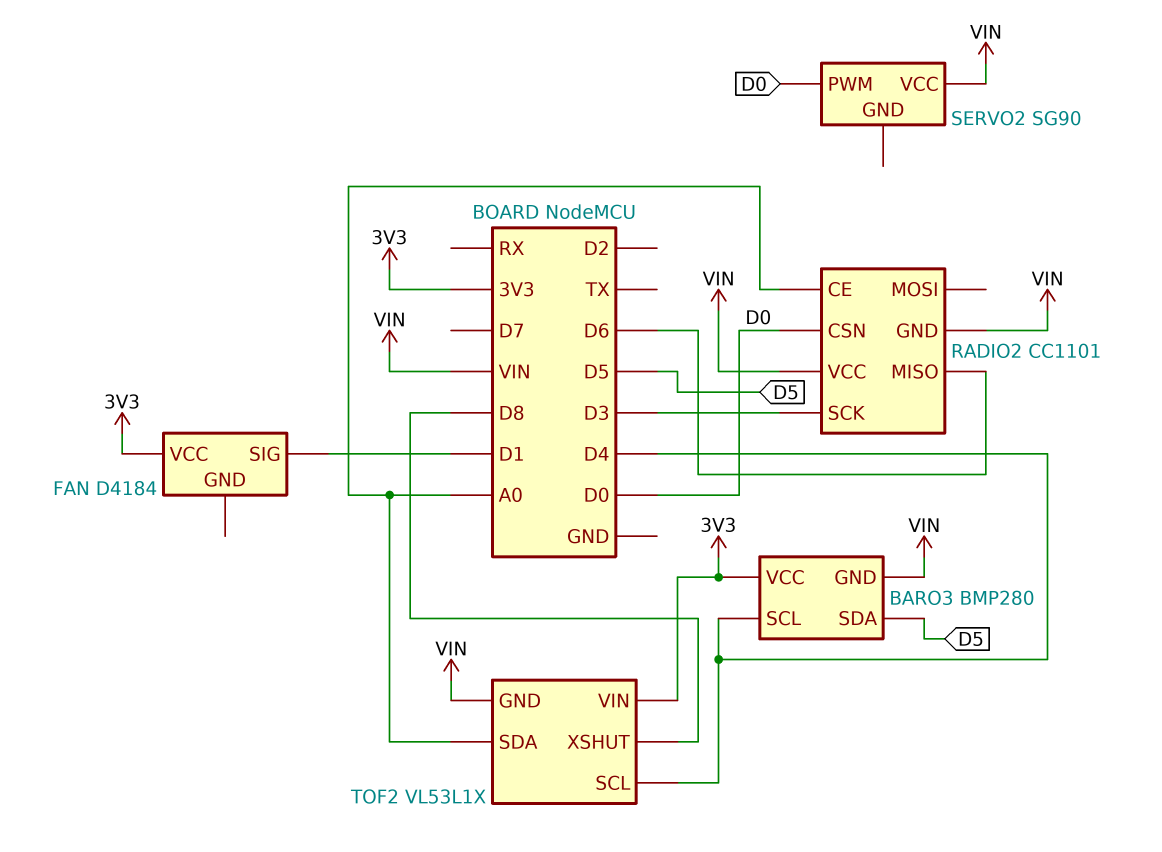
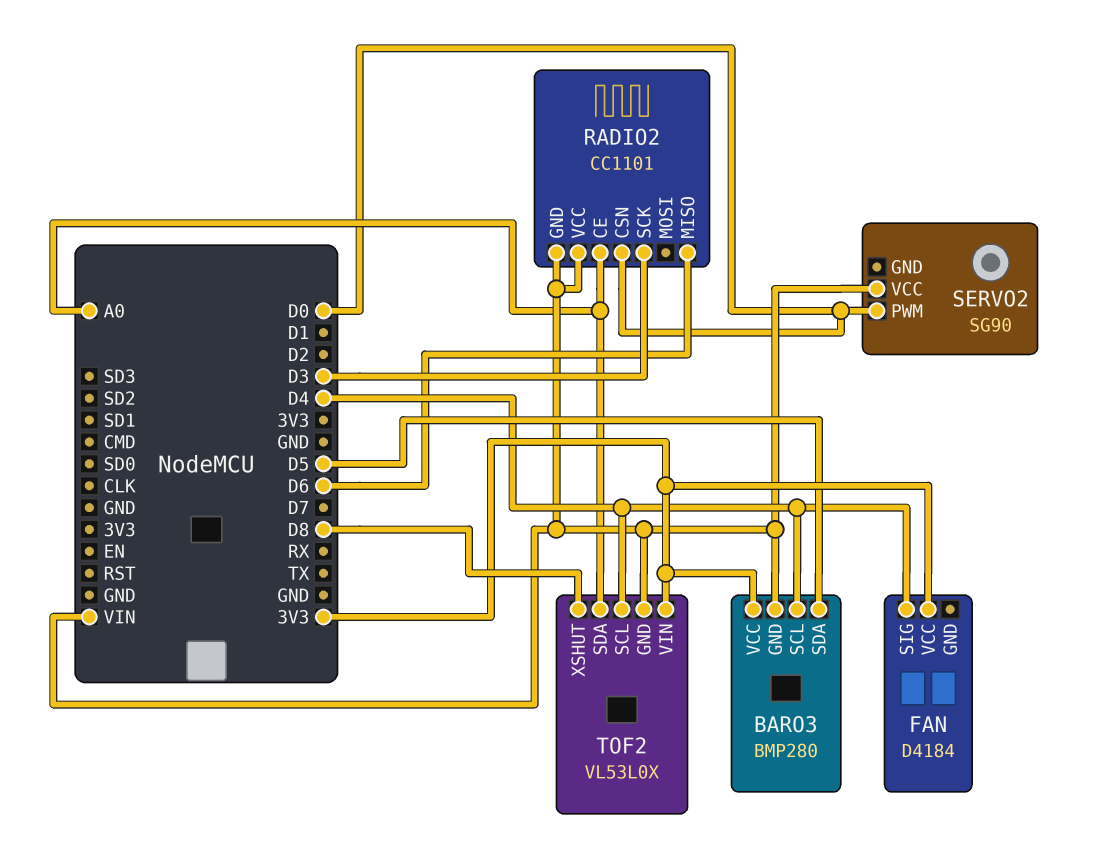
FAN pin SIG: D1 -> D4
TOF2: VL53L1X -> VL53L0X

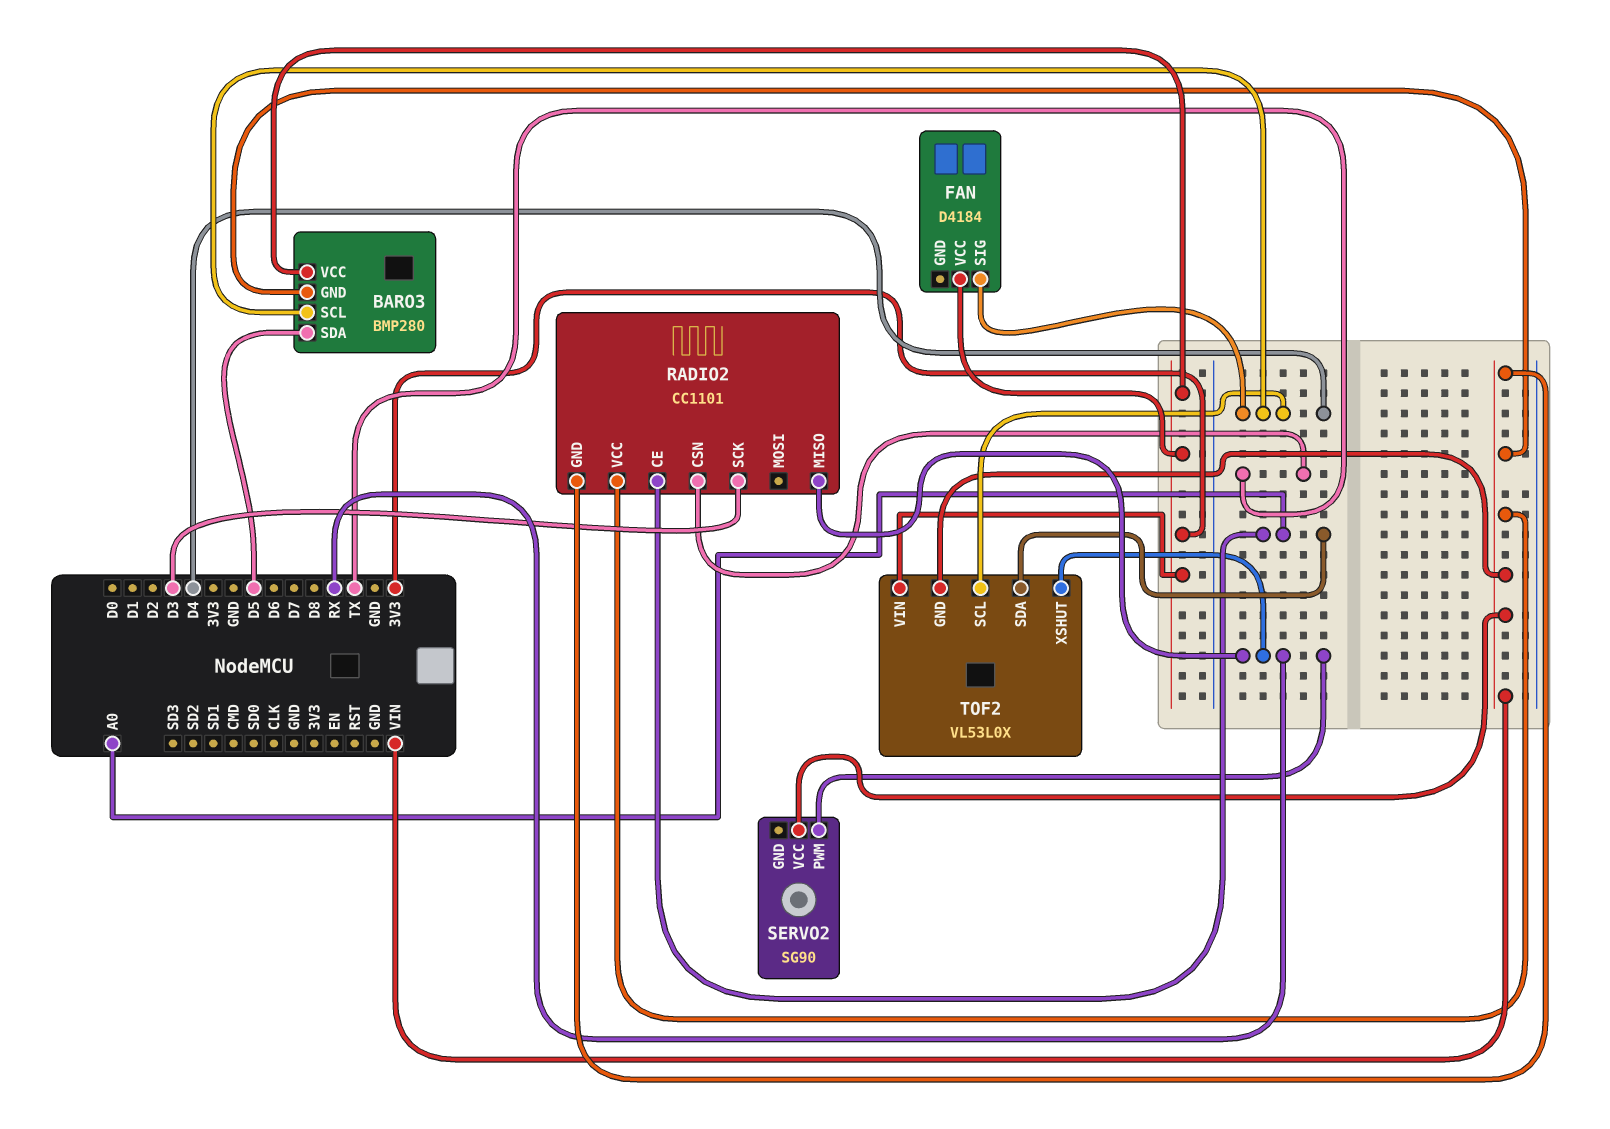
RADIO2 pin CSN: D0 -> TX
RADIO2 pin MISO: D6 -> RX
SERVO2 pin PWM: D0 -> RX
TOF2 pin XSHUT: D8 -> RX

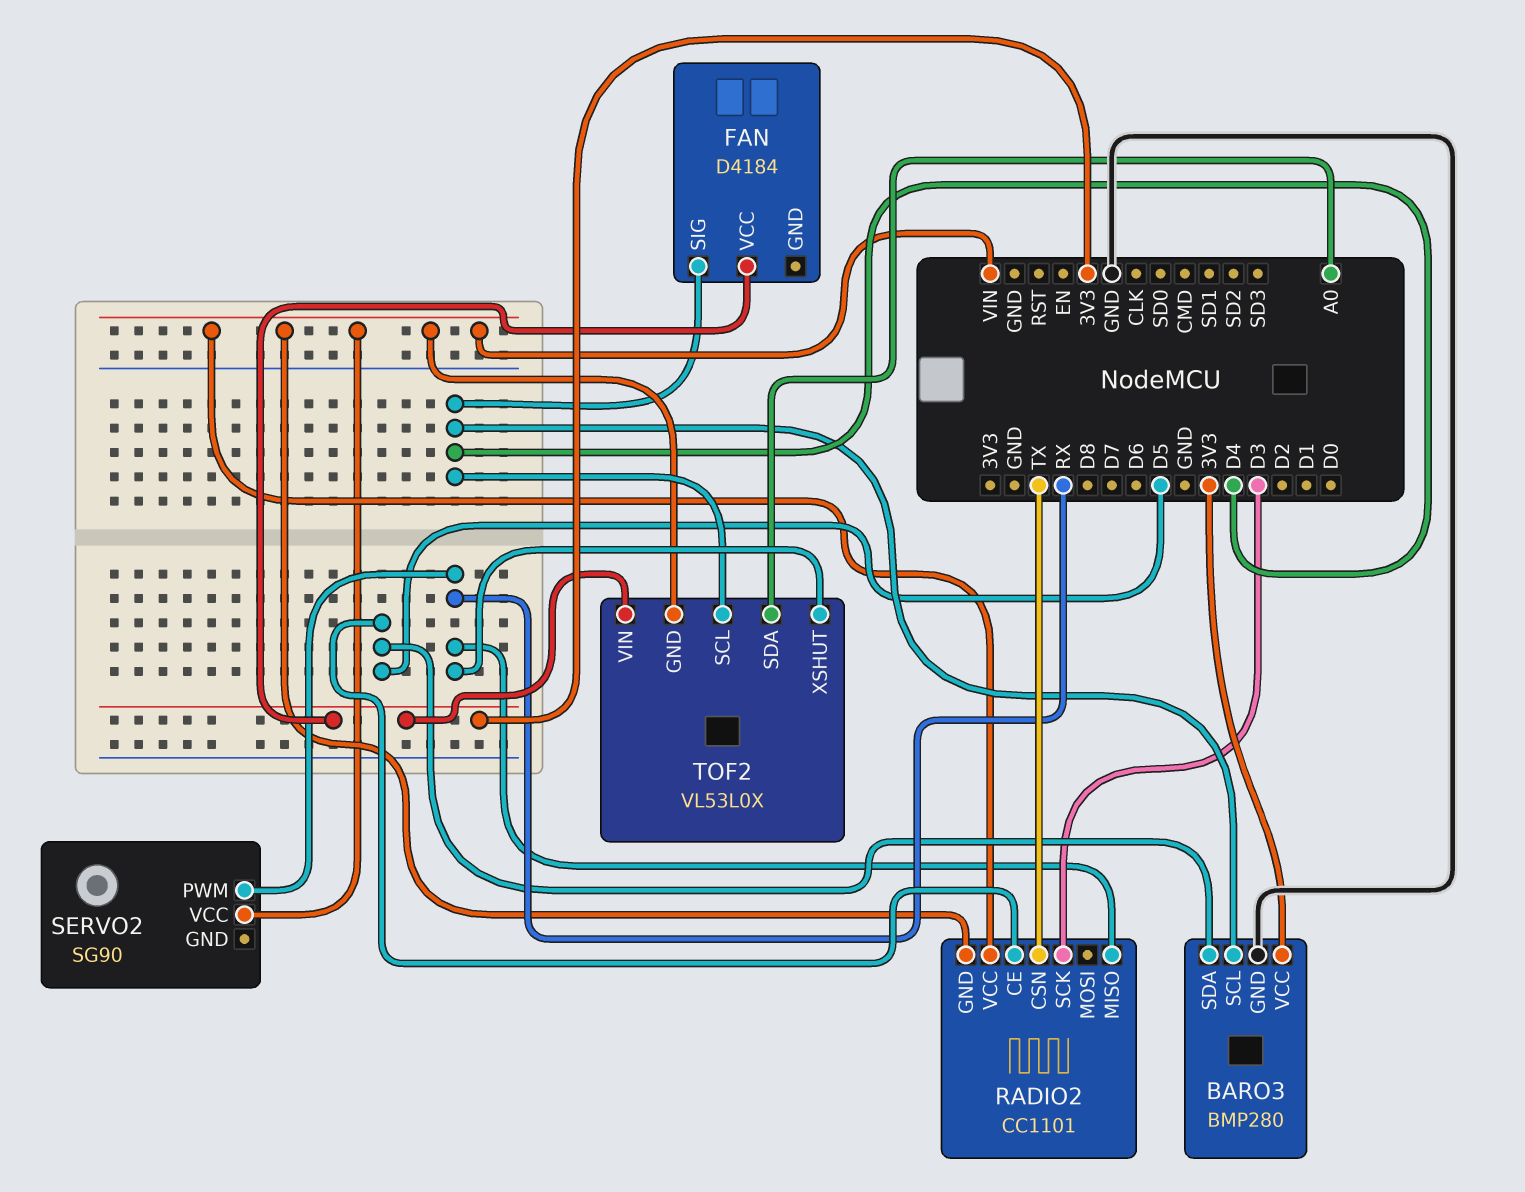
BARO3 pin GND: VIN -> GND
RADIO2 pin CE: A0 -> D5

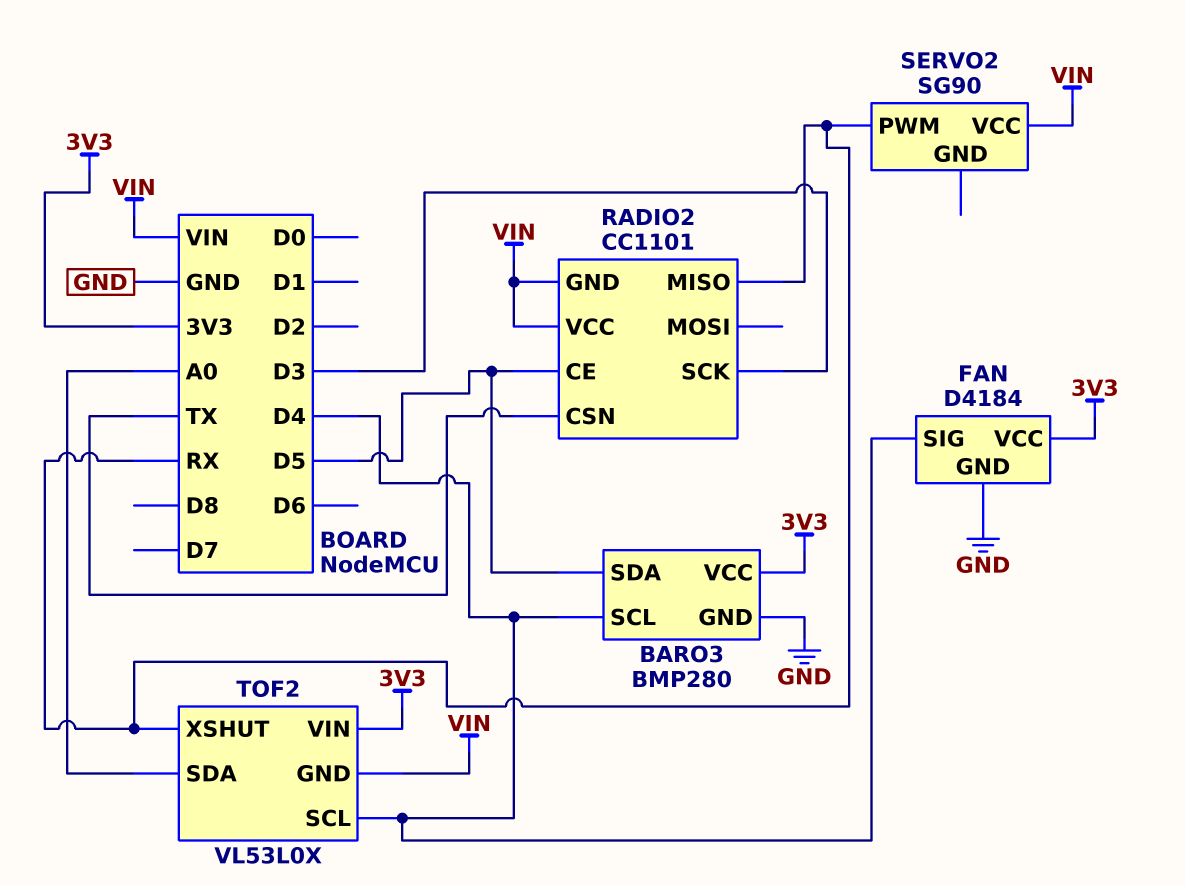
FAN pin GND: none -> GND

